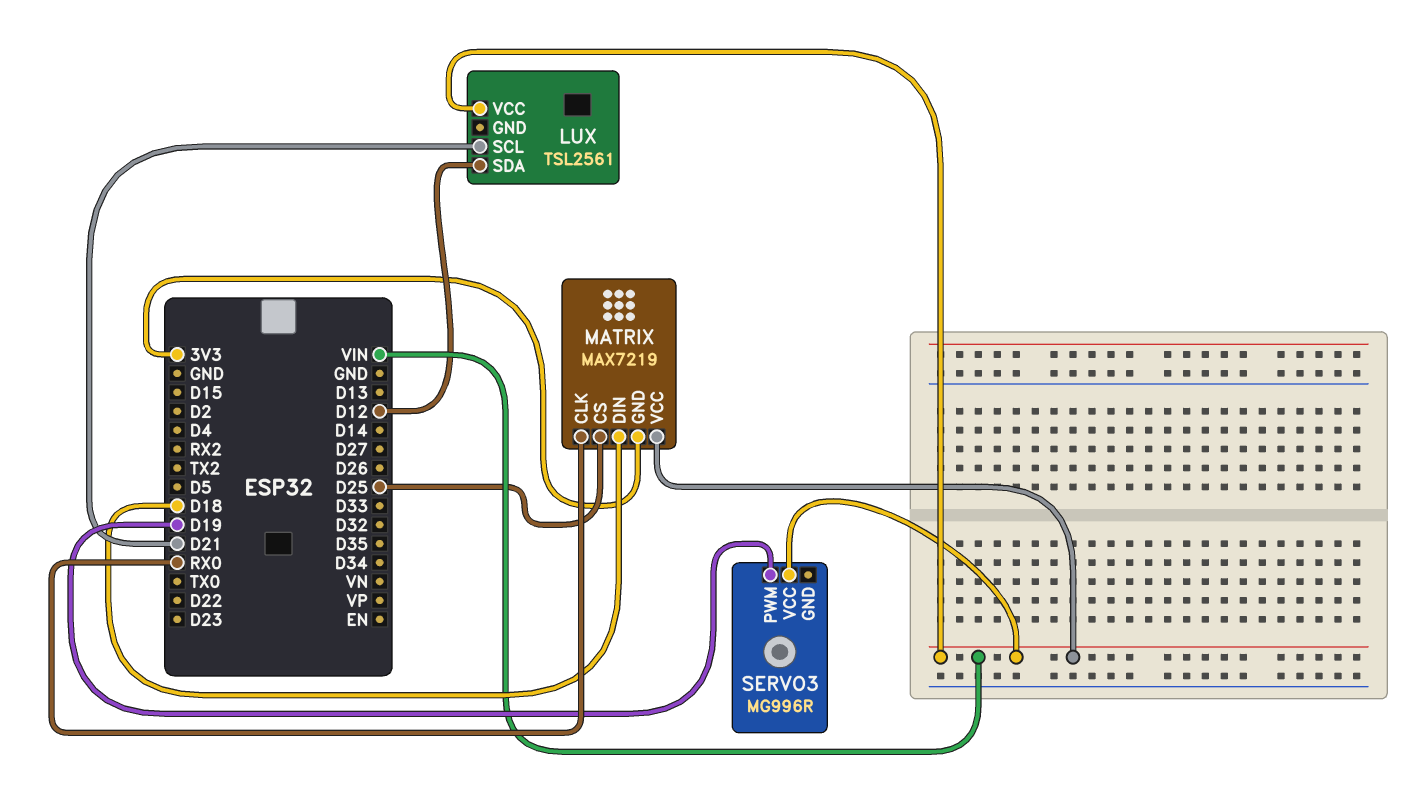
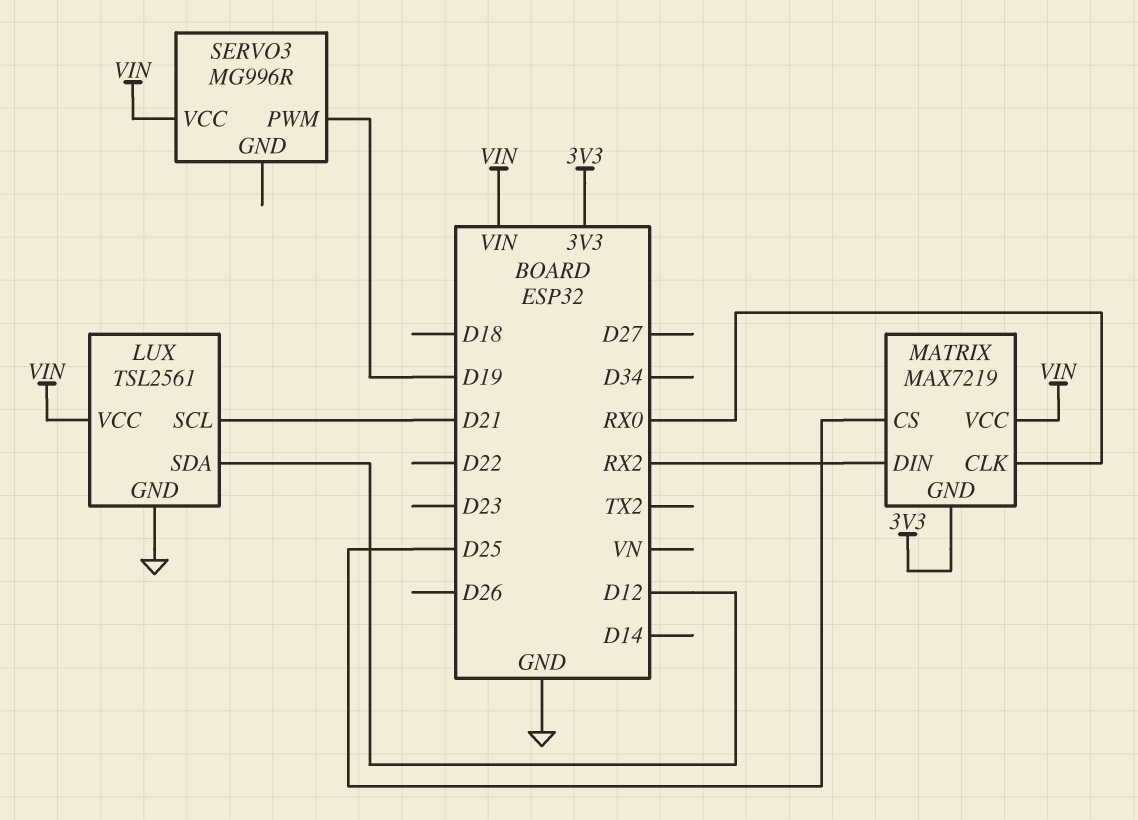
LUX pin GND: none -> GND
MATRIX pin DIN: D18 -> RX2

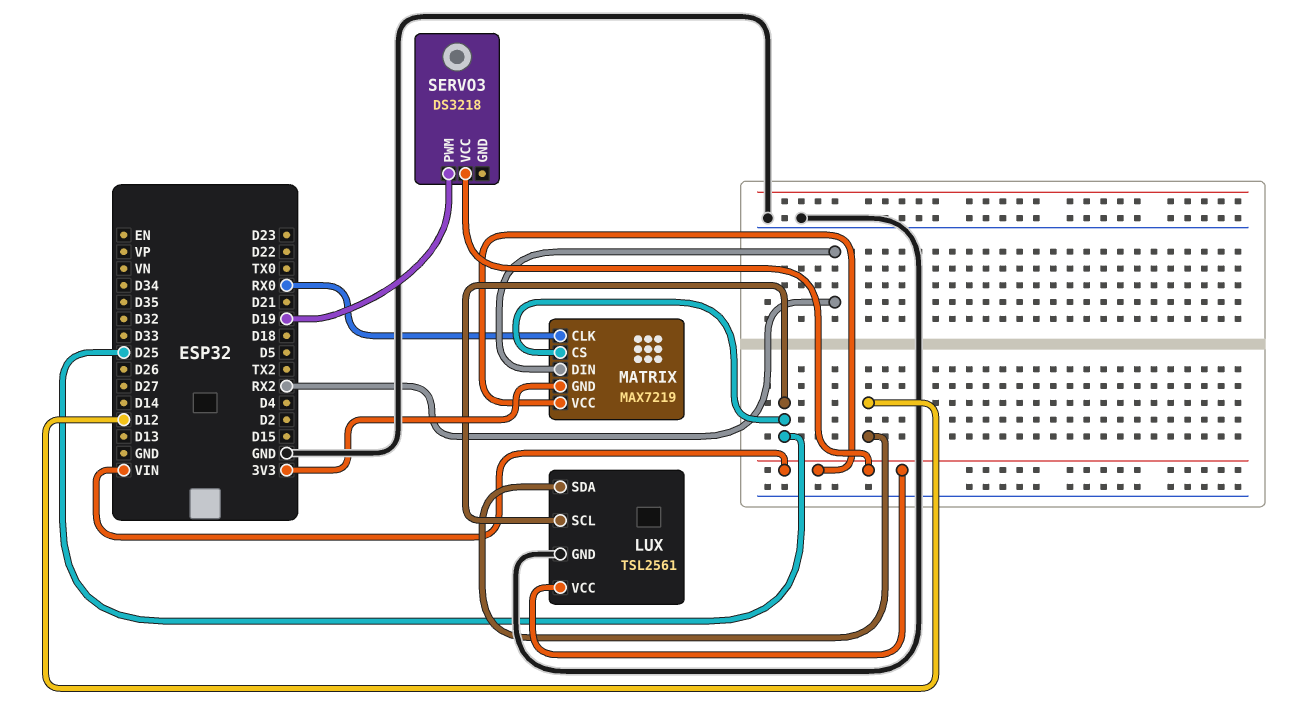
LUX pin SCL: D21 -> D25
SERVO3: MG996R -> DS3218

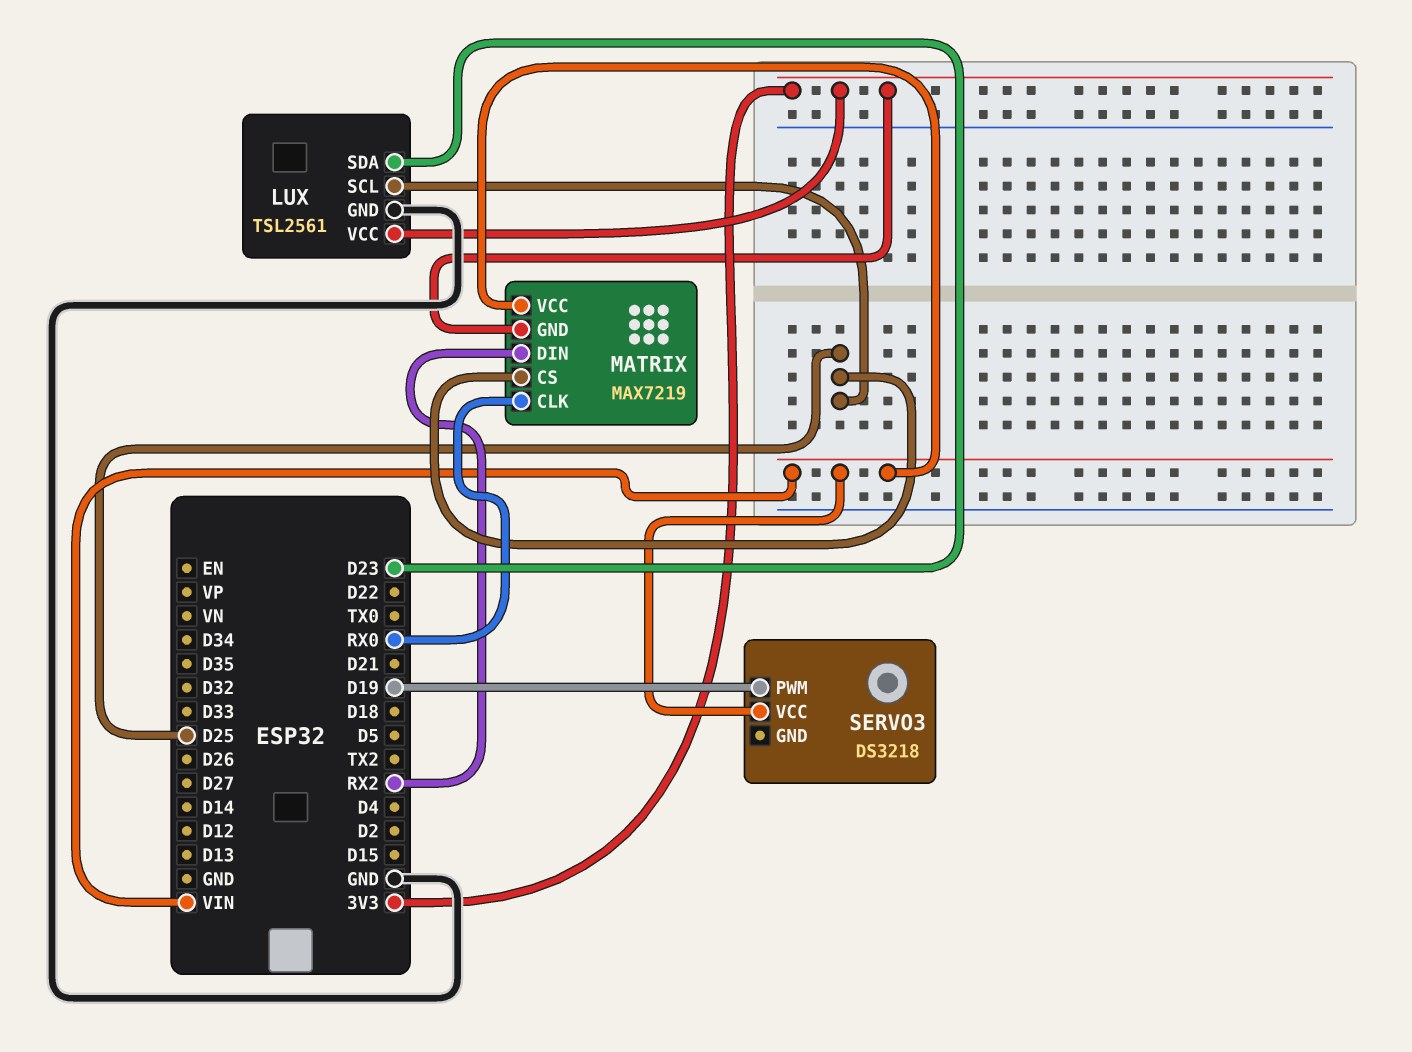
LUX pin SDA: D12 -> D23
LUX pin VCC: VIN -> 3V3

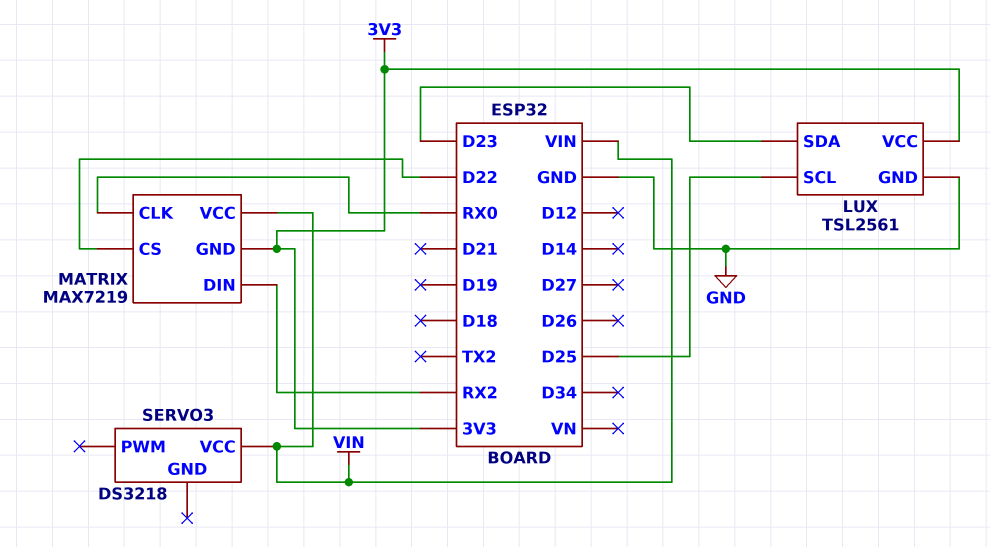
MATRIX pin CS: D25 -> D22
SERVO3 pin PWM: D19 -> none

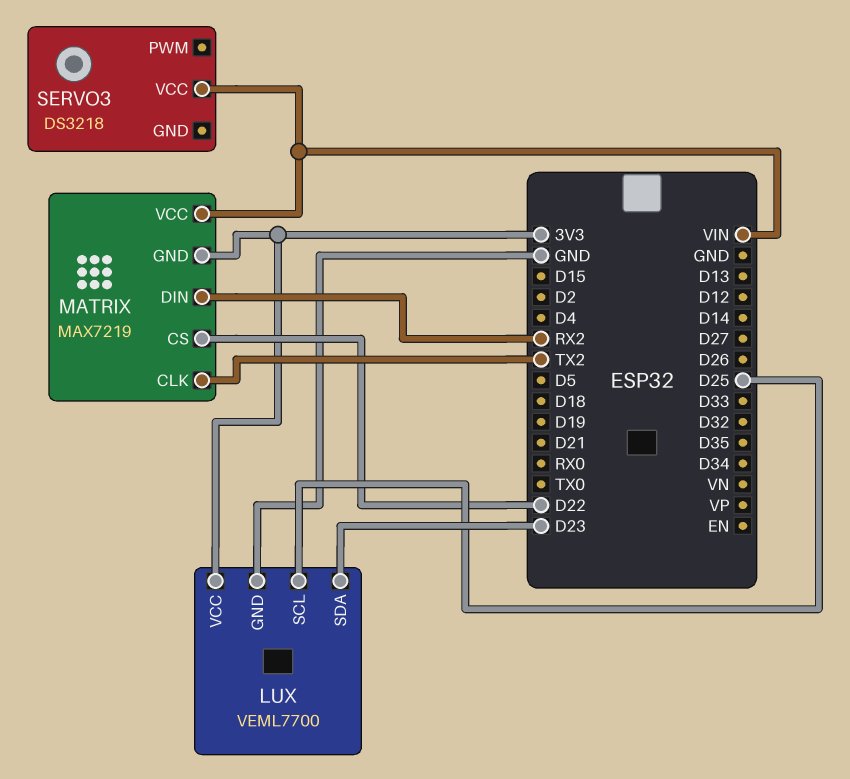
LUX: TSL2561 -> VEML7700
MATRIX pin CLK: RX0 -> TX2

